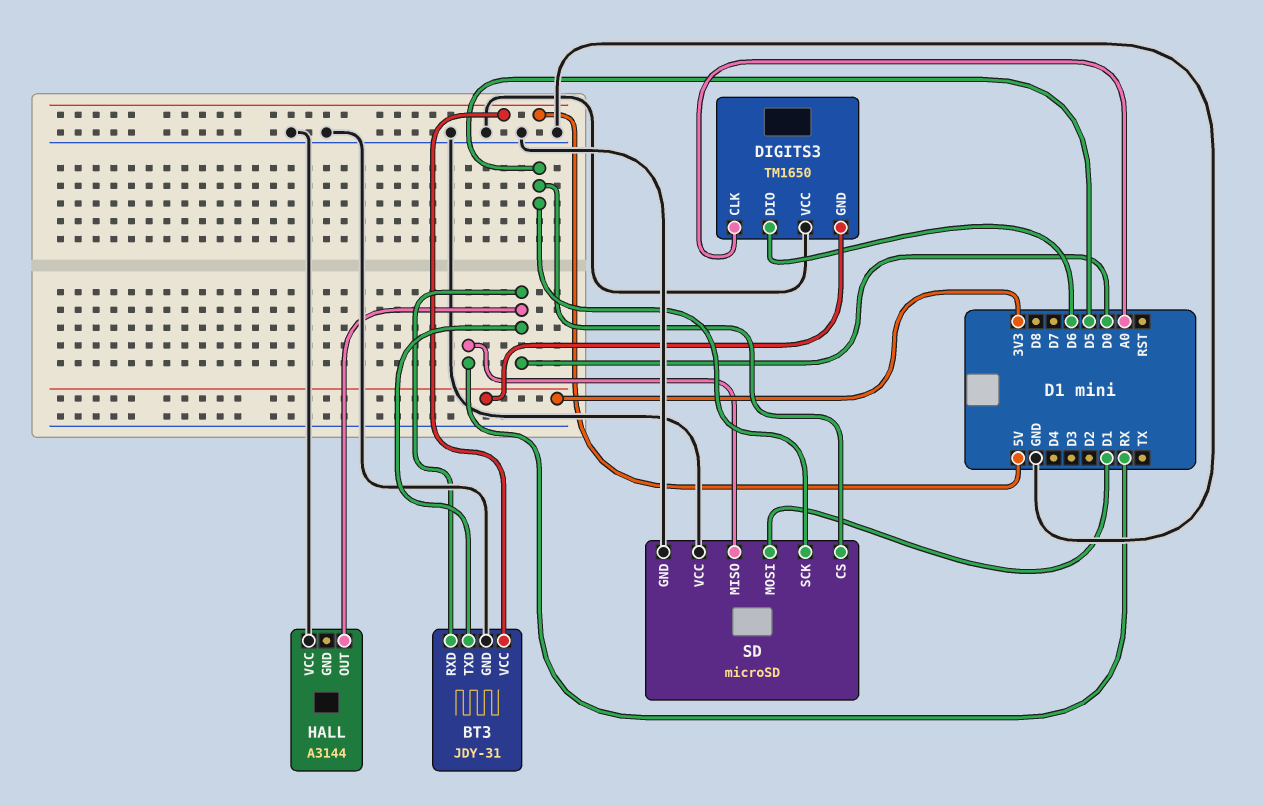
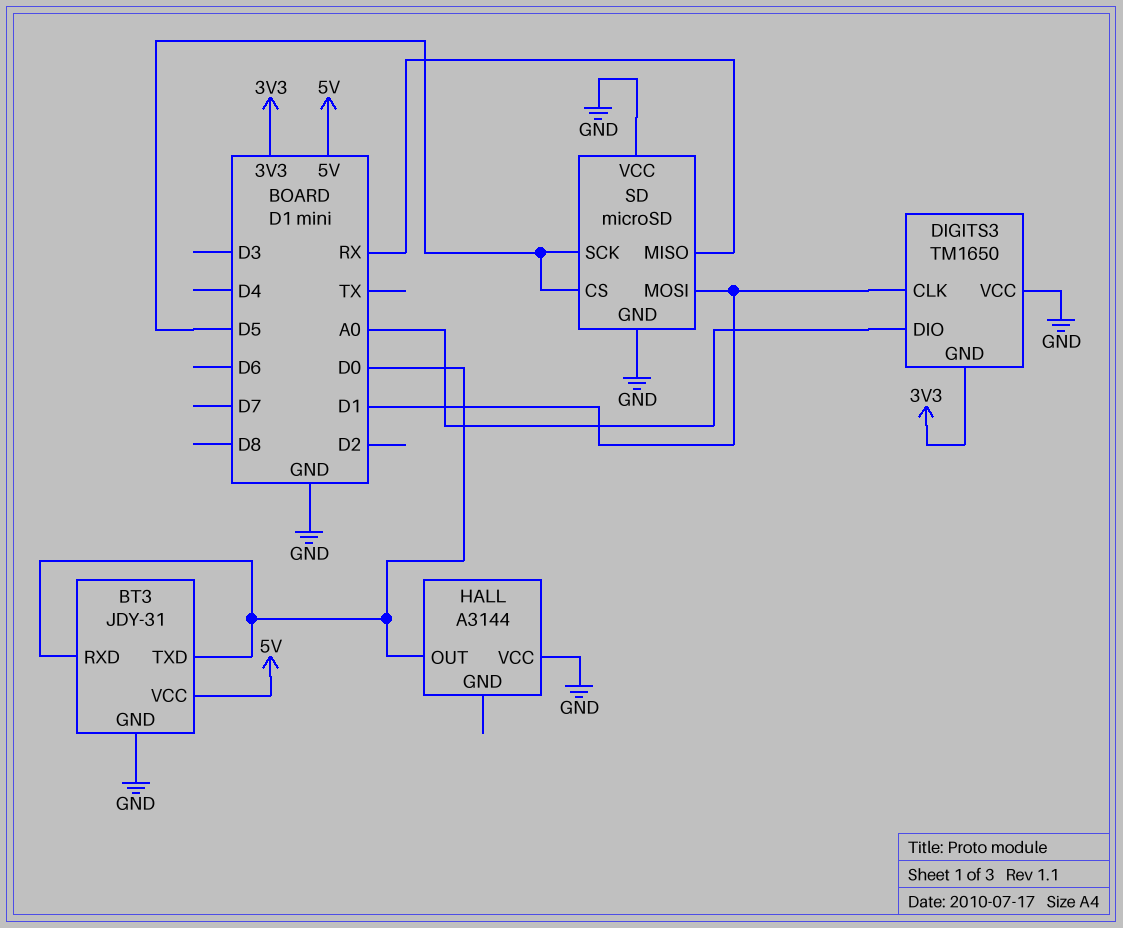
DIGITS3 pin CLK: A0 -> D1
DIGITS3 pin DIO: D6 -> A0

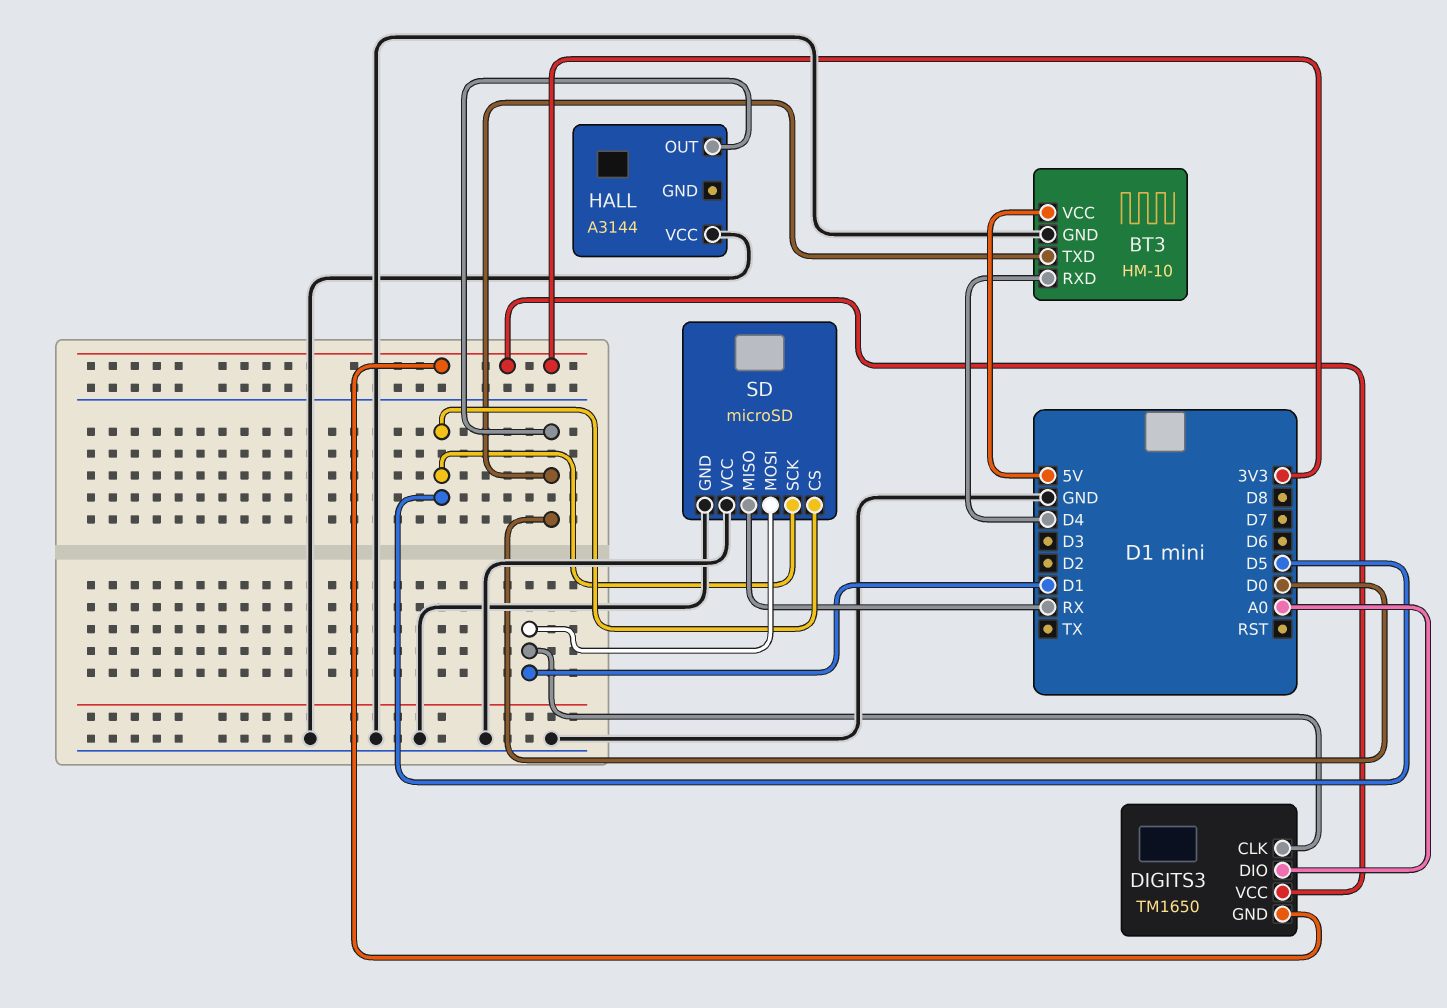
BT3: JDY-31 -> HM-10
BT3 pin RXD: D0 -> D4
DIGITS3 pin VCC: GND -> 3V3

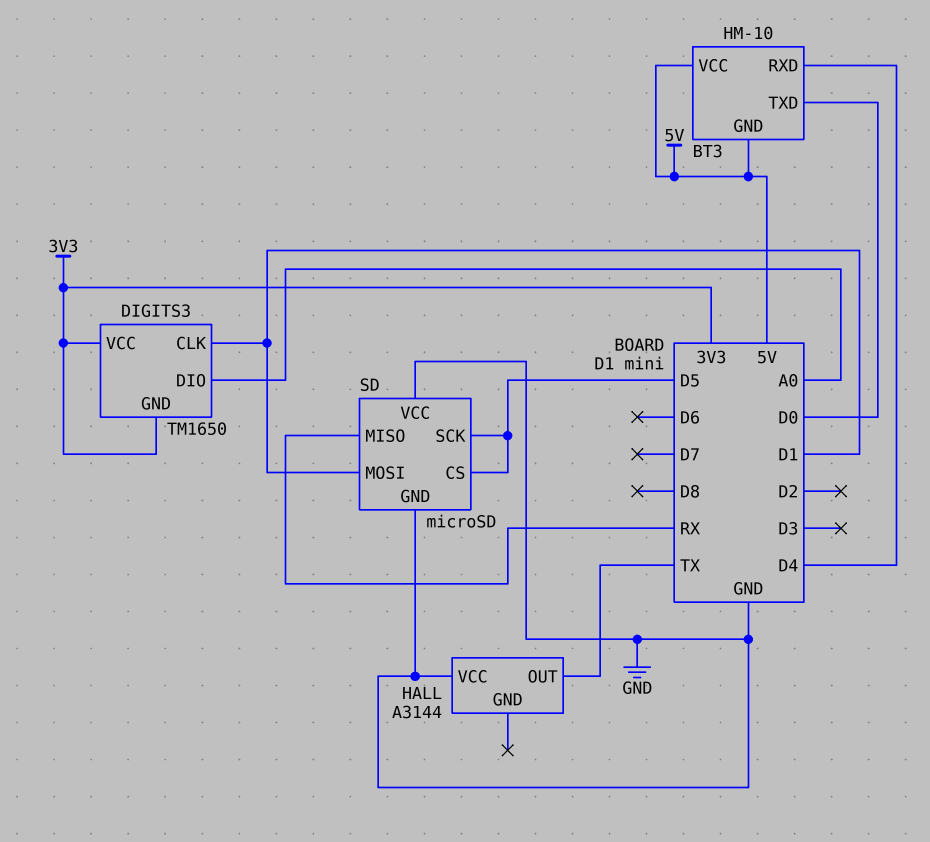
BT3 pin GND: GND -> 5V
HALL pin OUT: D0 -> TX

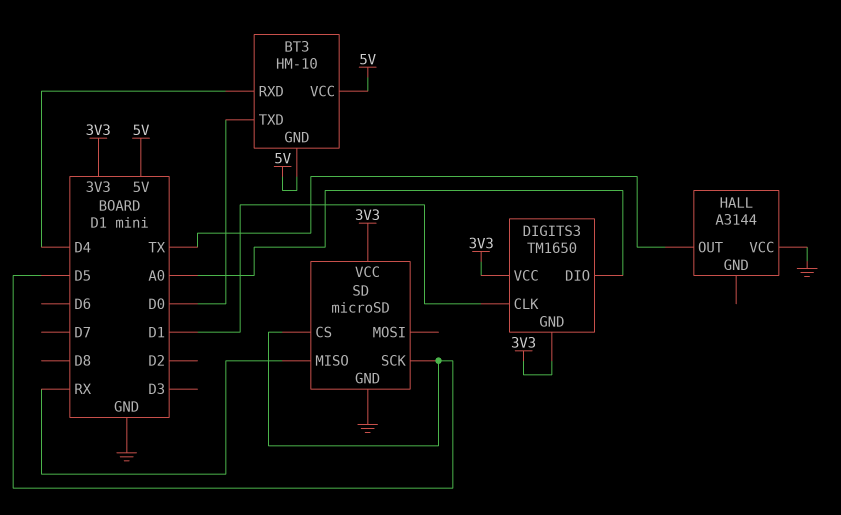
SD pin MOSI: D1 -> none
SD pin VCC: GND -> 3V3

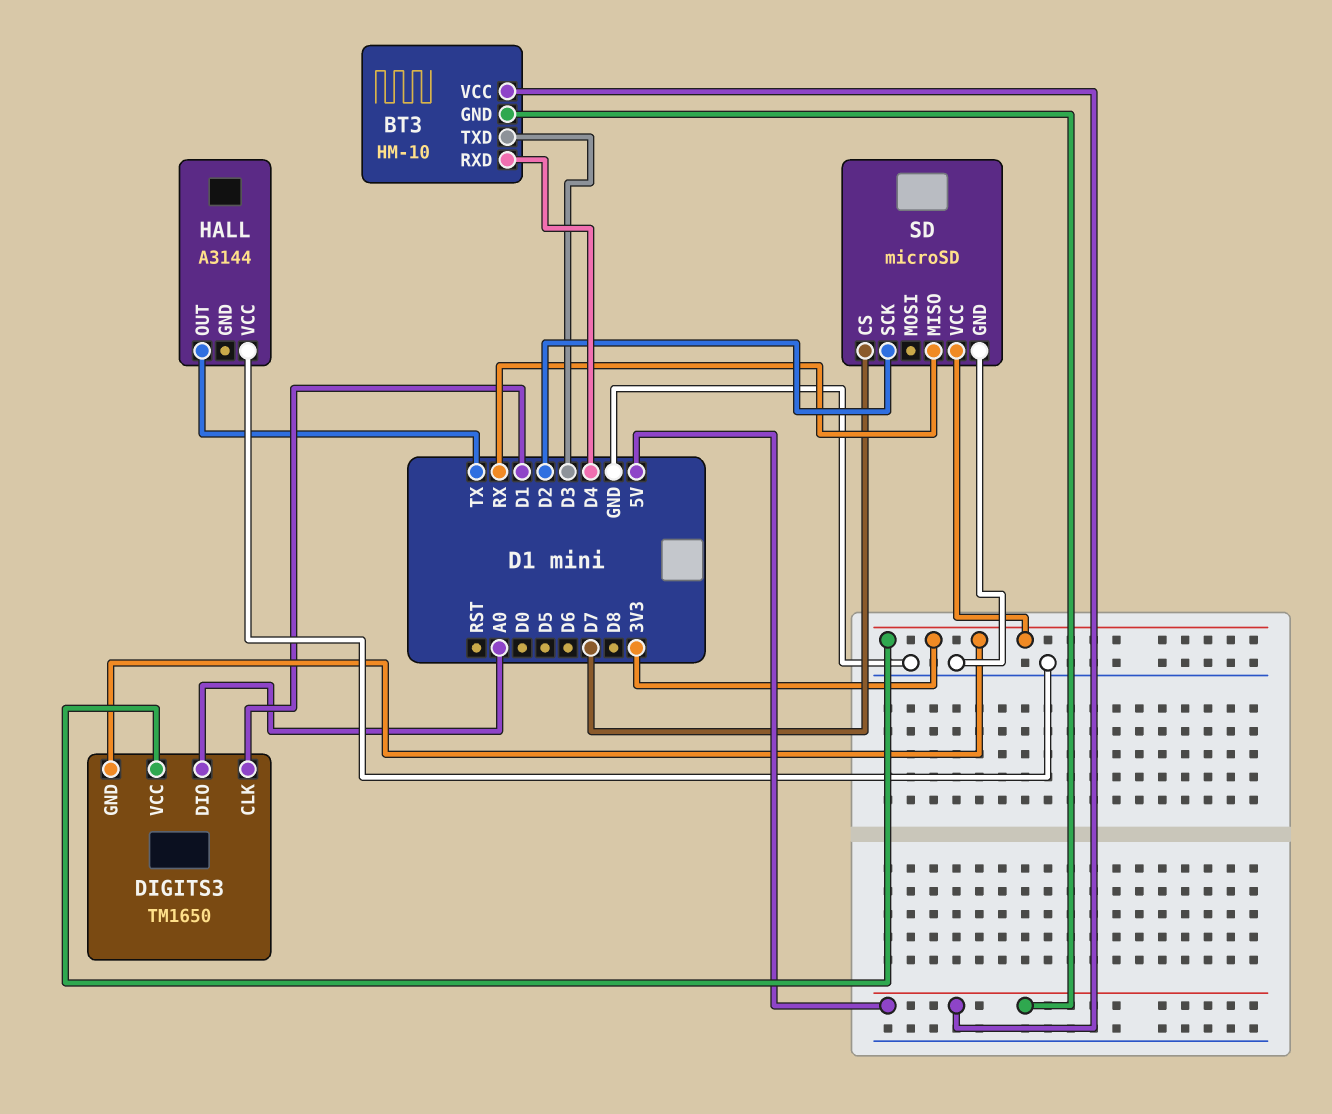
BT3 pin TXD: D0 -> D3
SD pin CS: D5 -> D7
SD pin SCK: D5 -> D2

